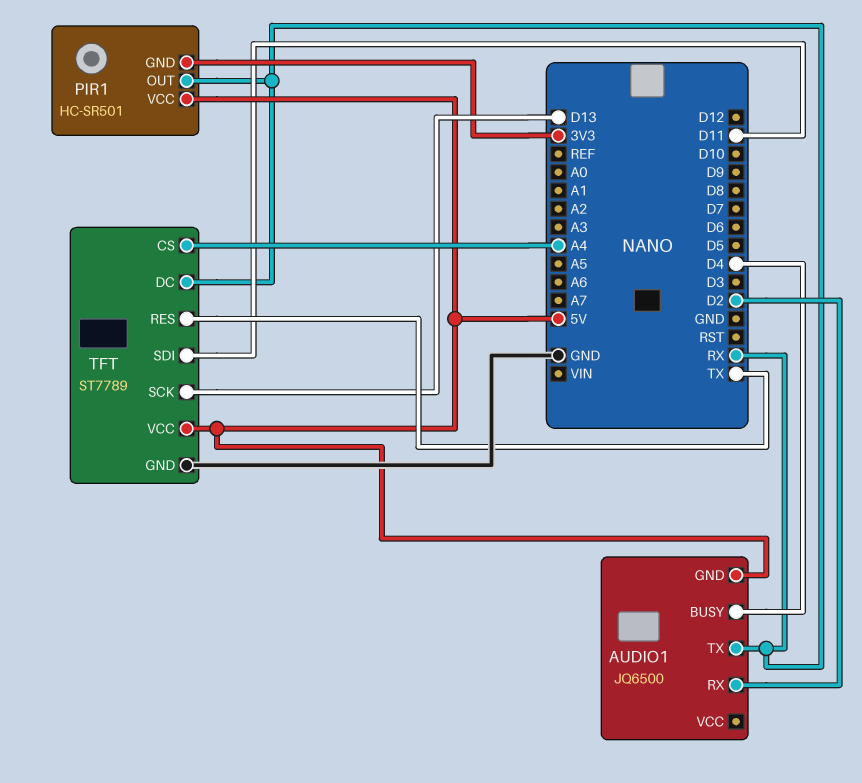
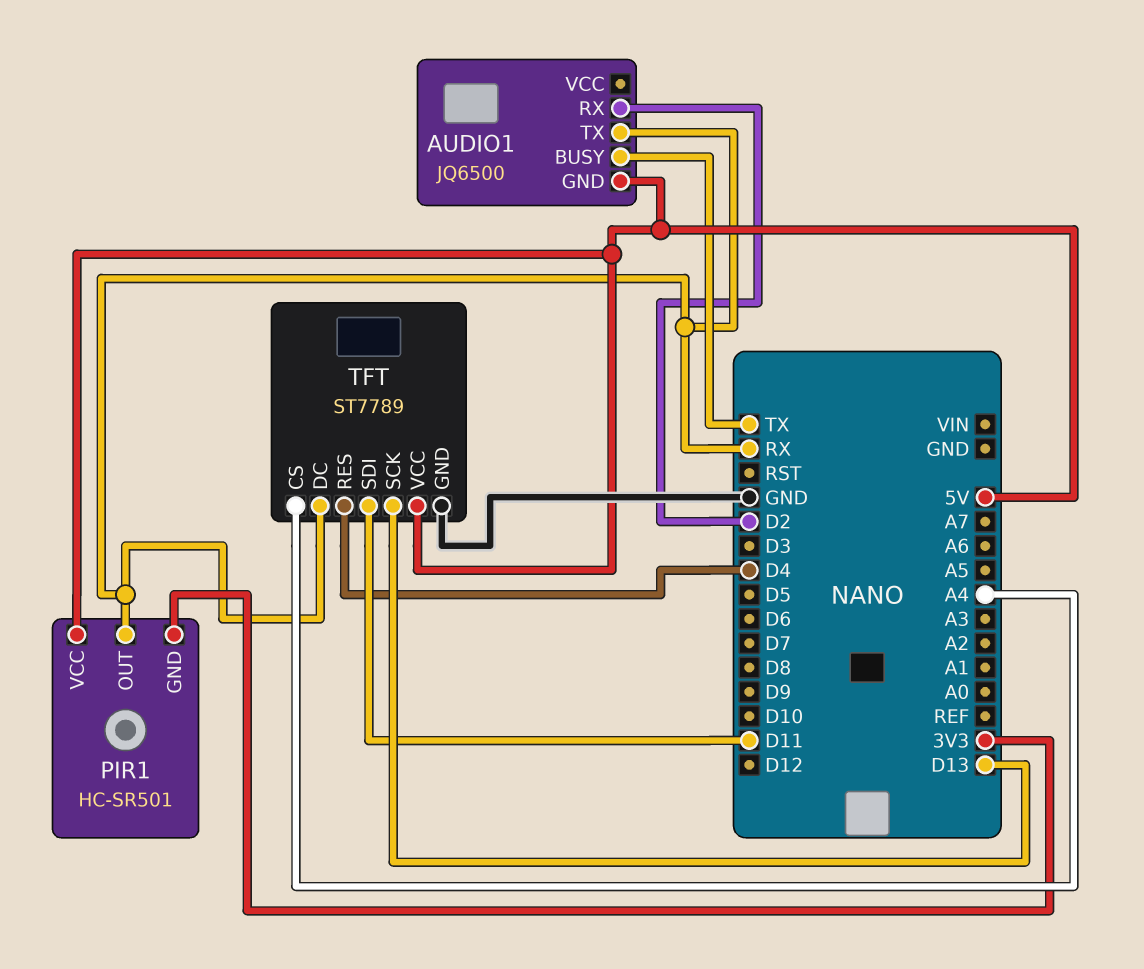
AUDIO1 pin BUSY: D4 -> TX
TFT pin RES: TX -> D4

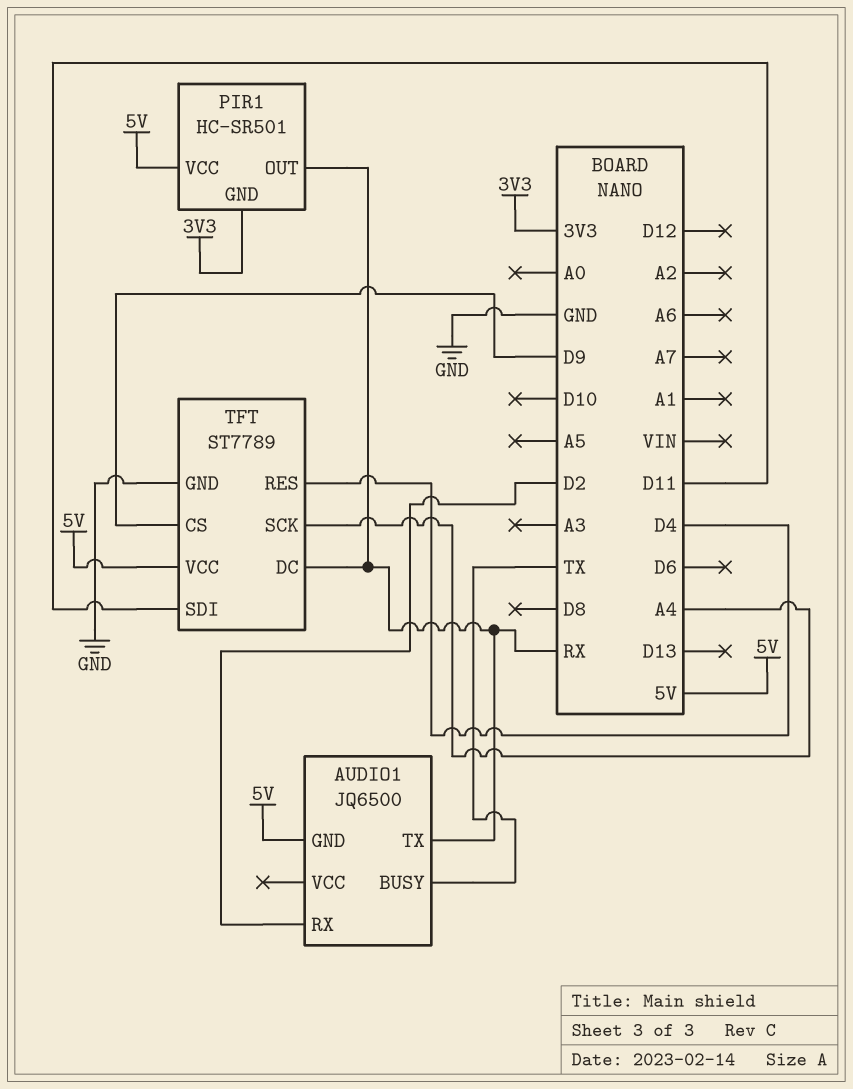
TFT pin CS: A4 -> D9
TFT pin SCK: D13 -> A4

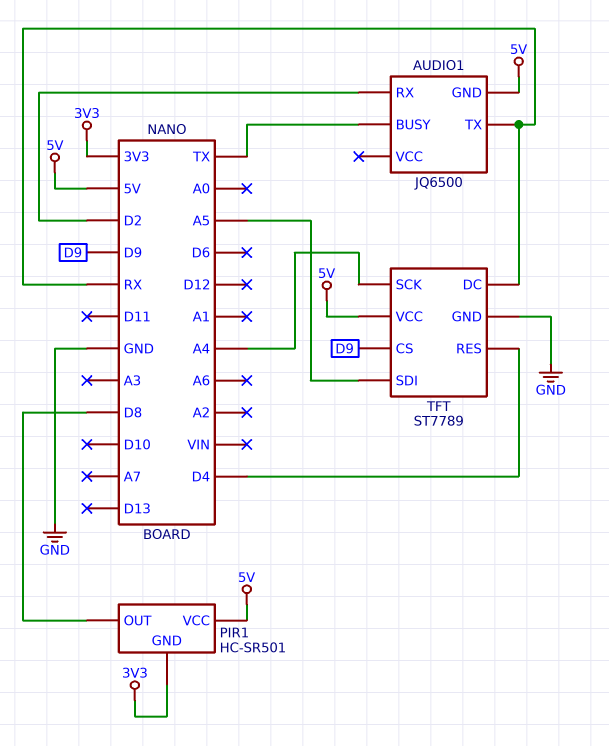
PIR1 pin OUT: RX -> D8
TFT pin SDI: D11 -> A5

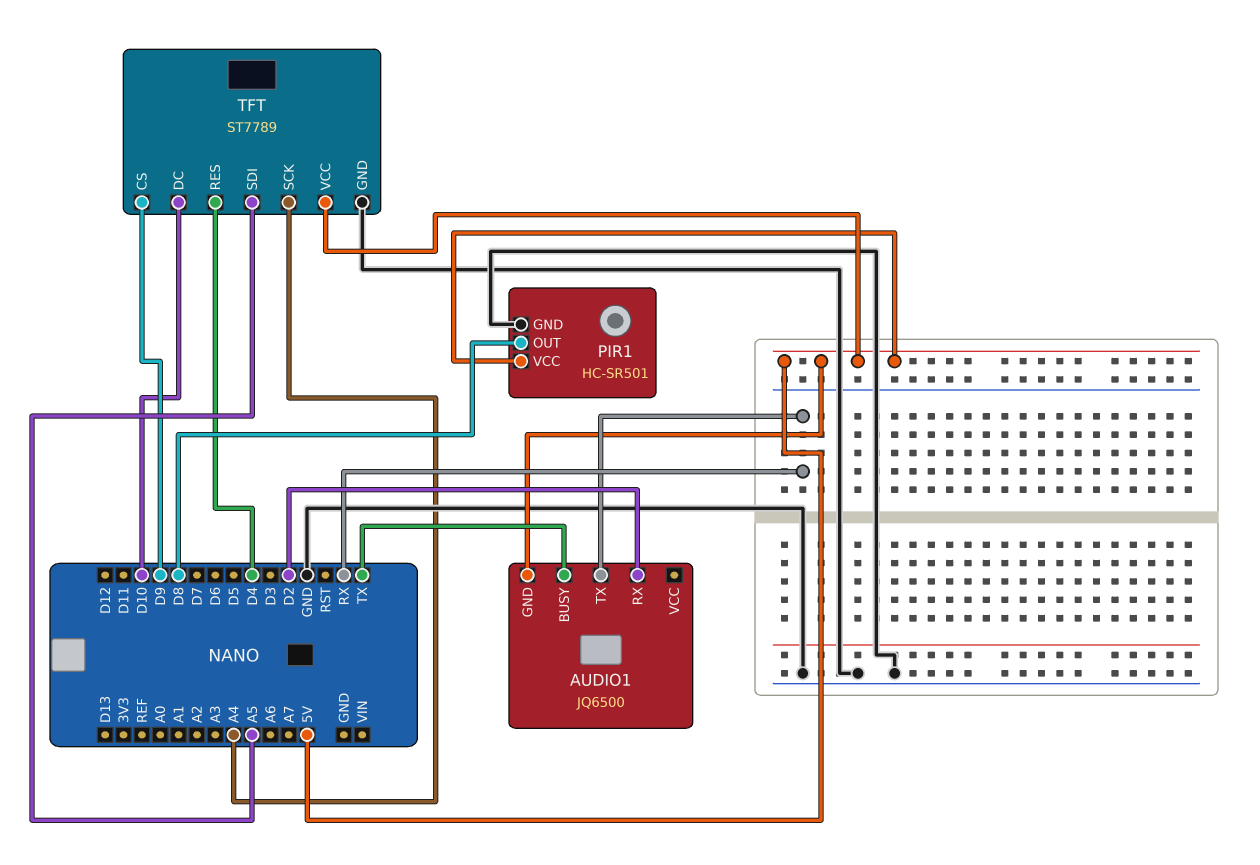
PIR1 pin GND: 3V3 -> GND
TFT pin DC: RX -> D10

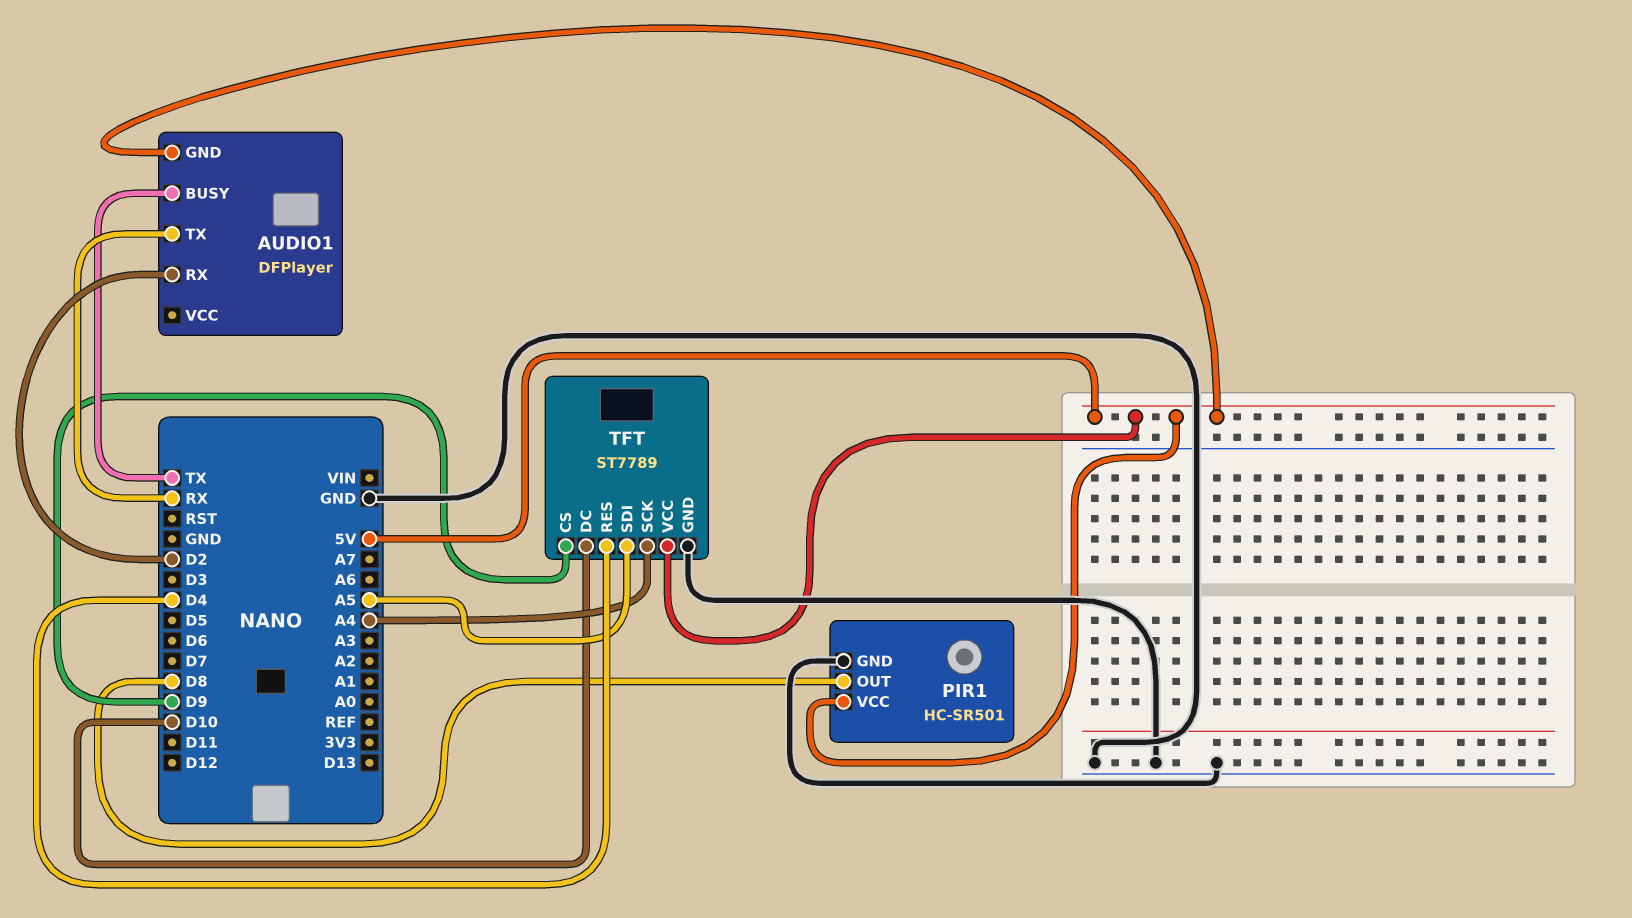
AUDIO1: JQ6500 -> DFPlayer

